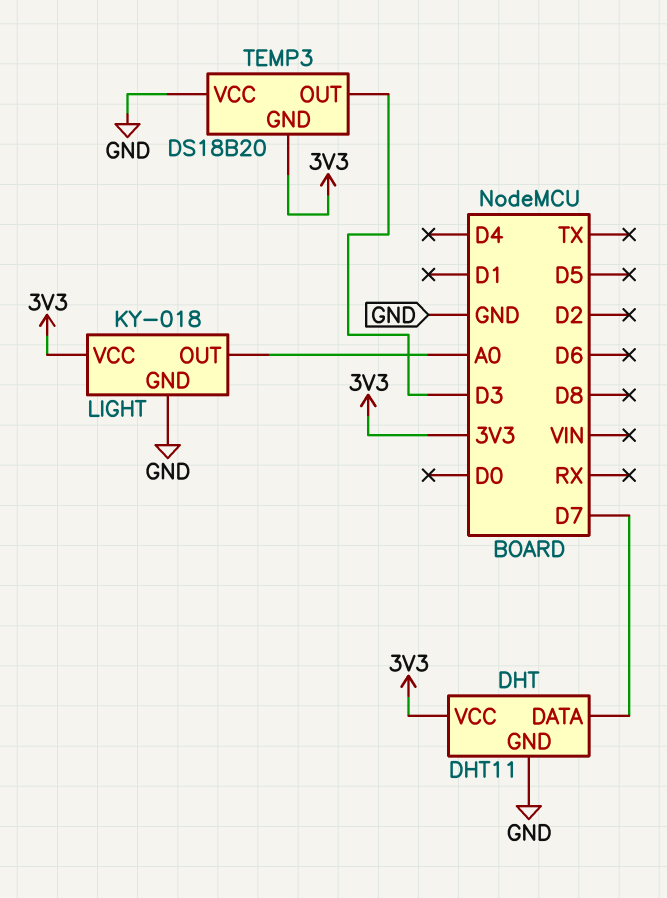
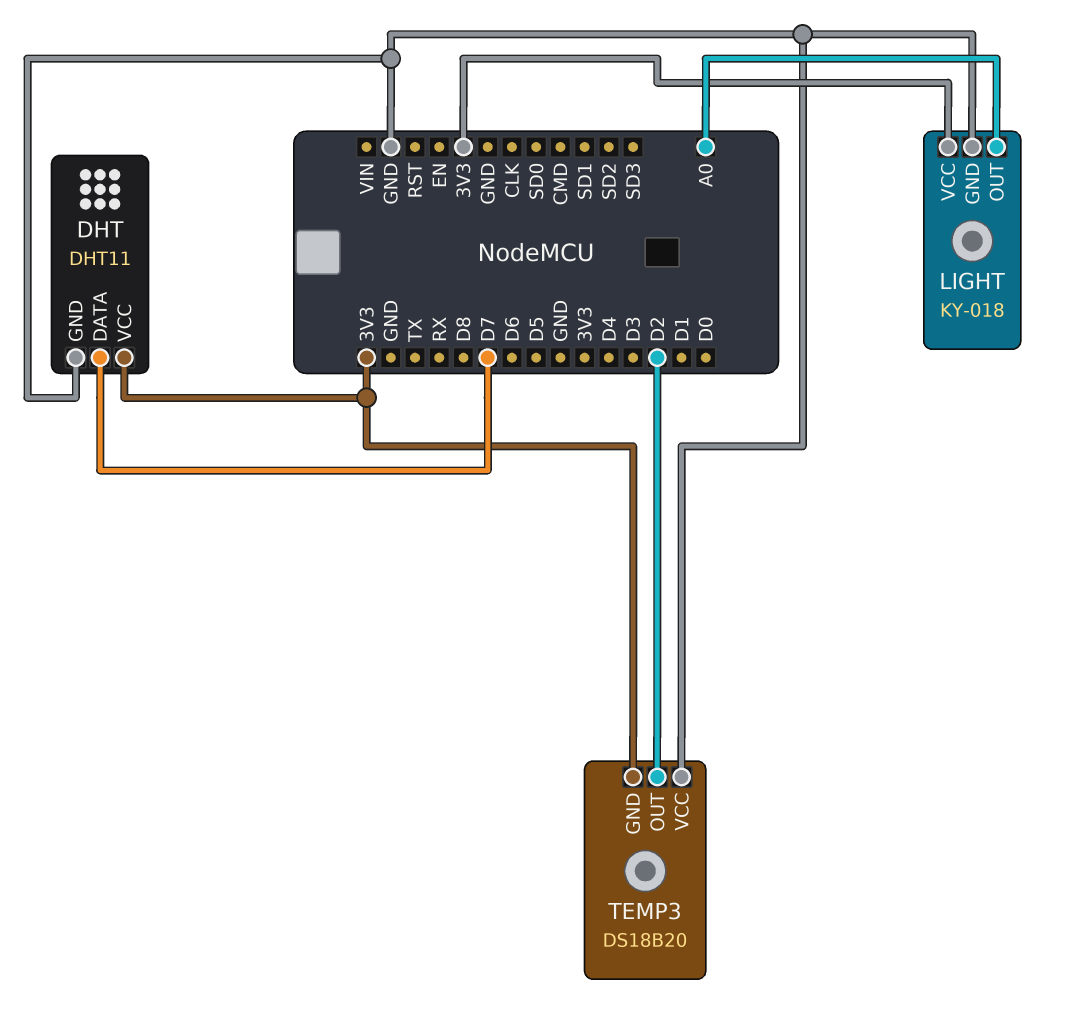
TEMP3 pin OUT: D3 -> D2

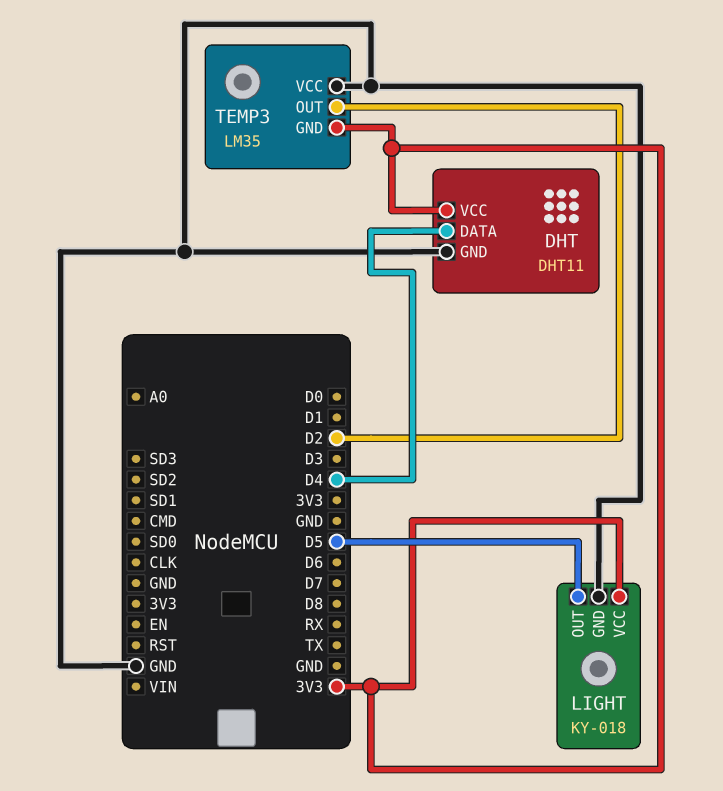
DHT pin DATA: D7 -> D4
LIGHT pin OUT: A0 -> D5
TEMP3: DS18B20 -> LM35

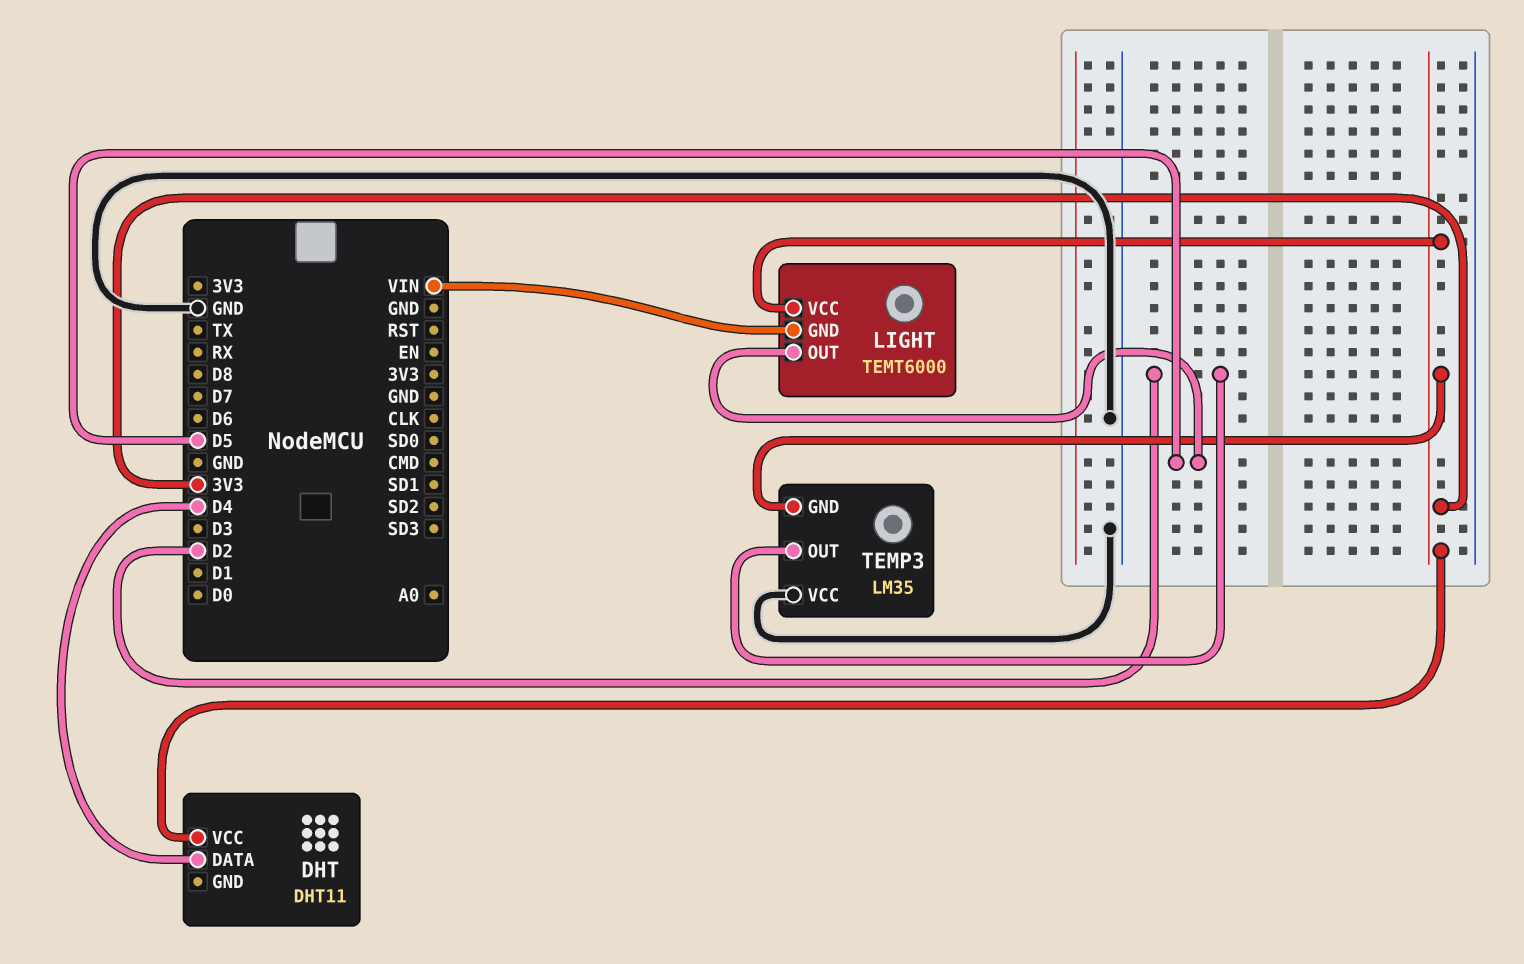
DHT pin GND: GND -> none
LIGHT: KY-018 -> TEMT6000
LIGHT pin GND: GND -> VIN

